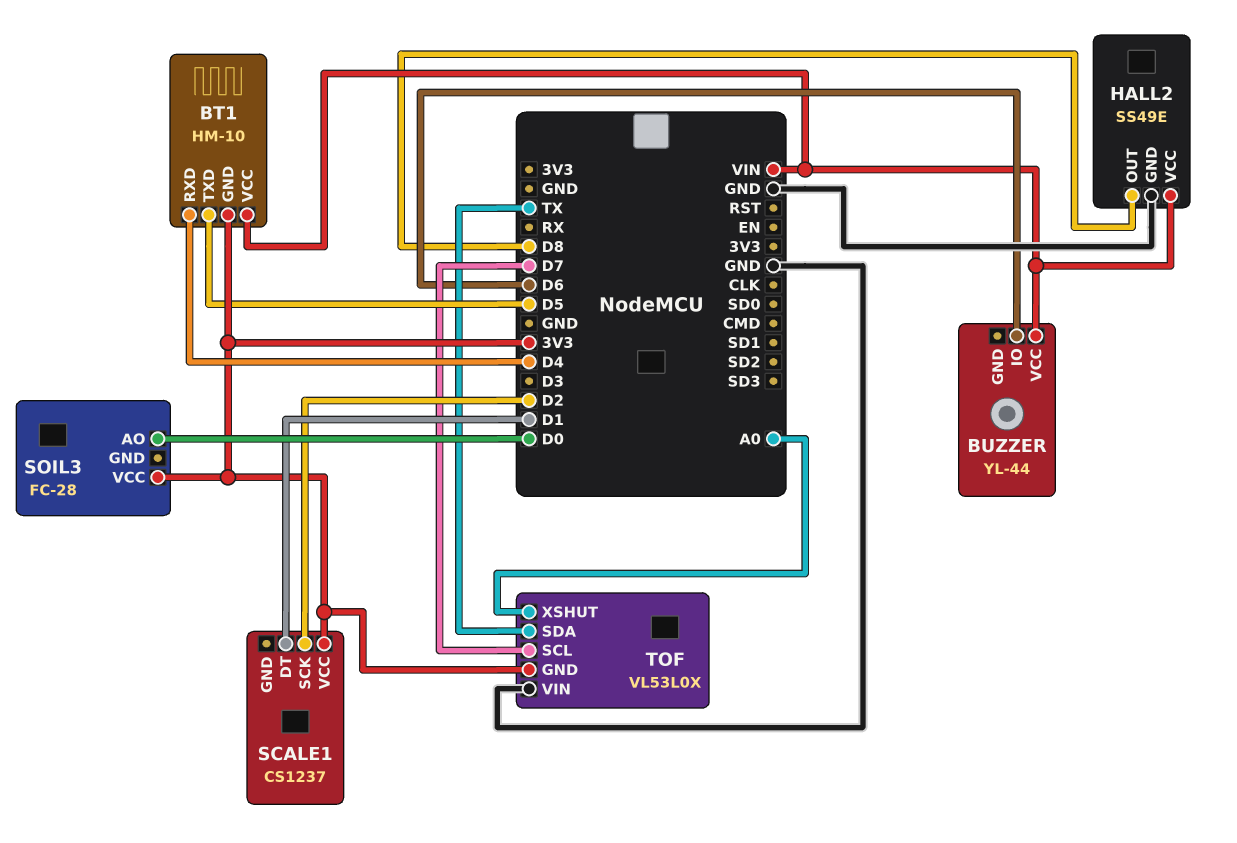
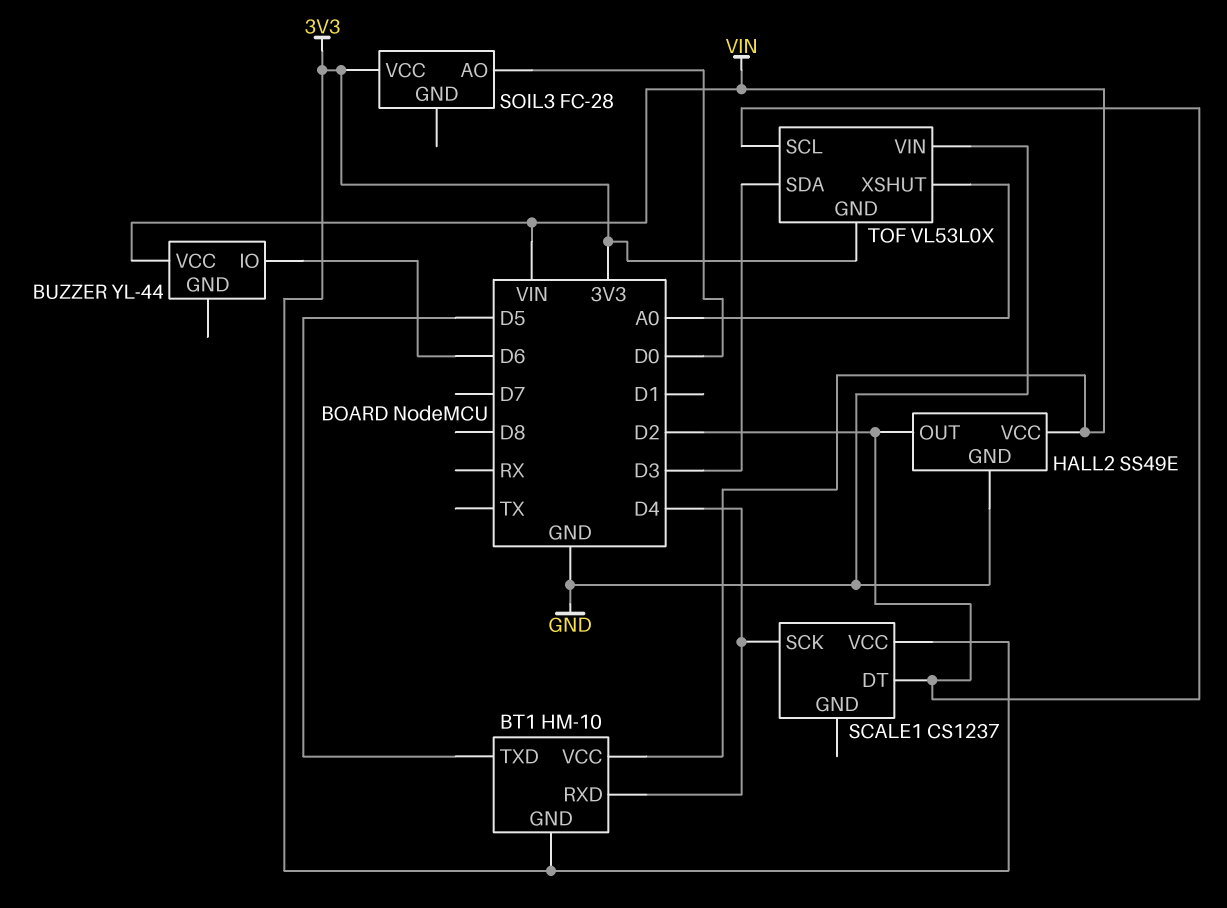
HALL2 pin OUT: D8 -> D2
SCALE1 pin DT: D1 -> D2
SCALE1 pin SCK: D2 -> D4
TOF pin SCL: D7 -> D2
TOF pin SDA: TX -> D3

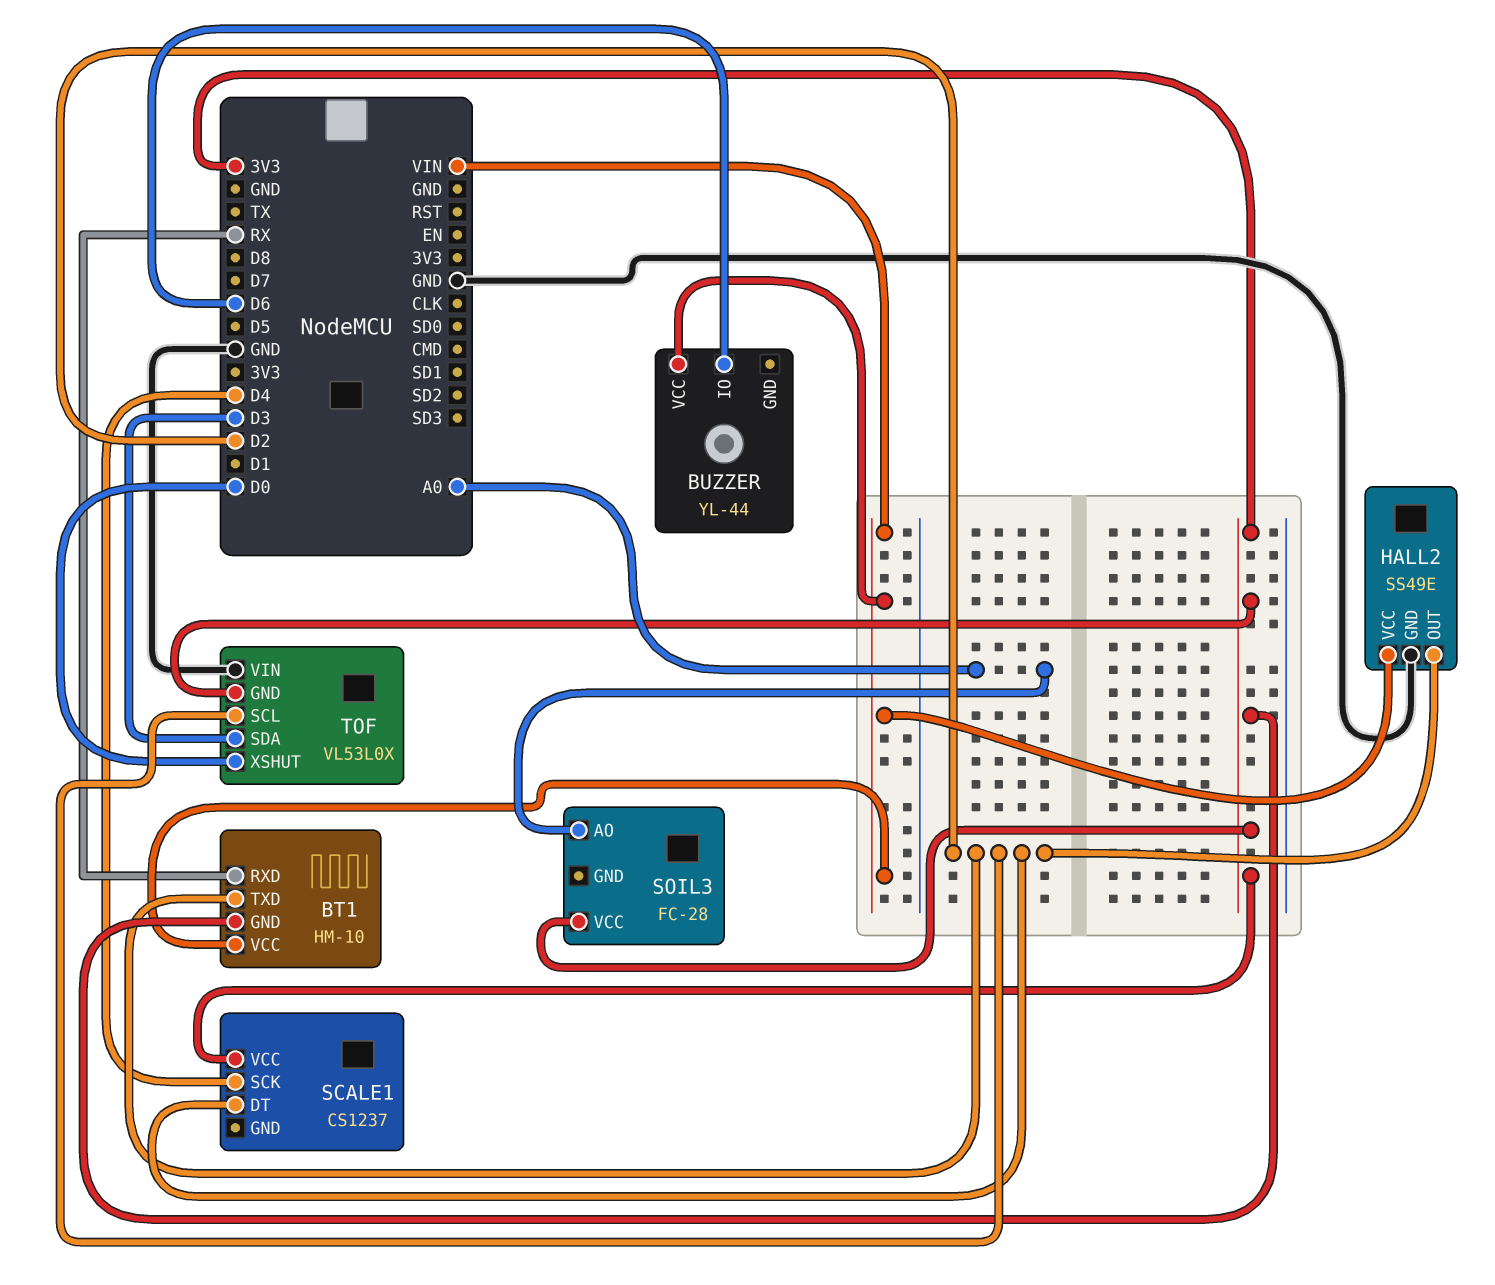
BT1 pin RXD: D4 -> RX
BT1 pin TXD: D5 -> D2
SOIL3 pin AO: D0 -> A0
TOF pin XSHUT: A0 -> D0

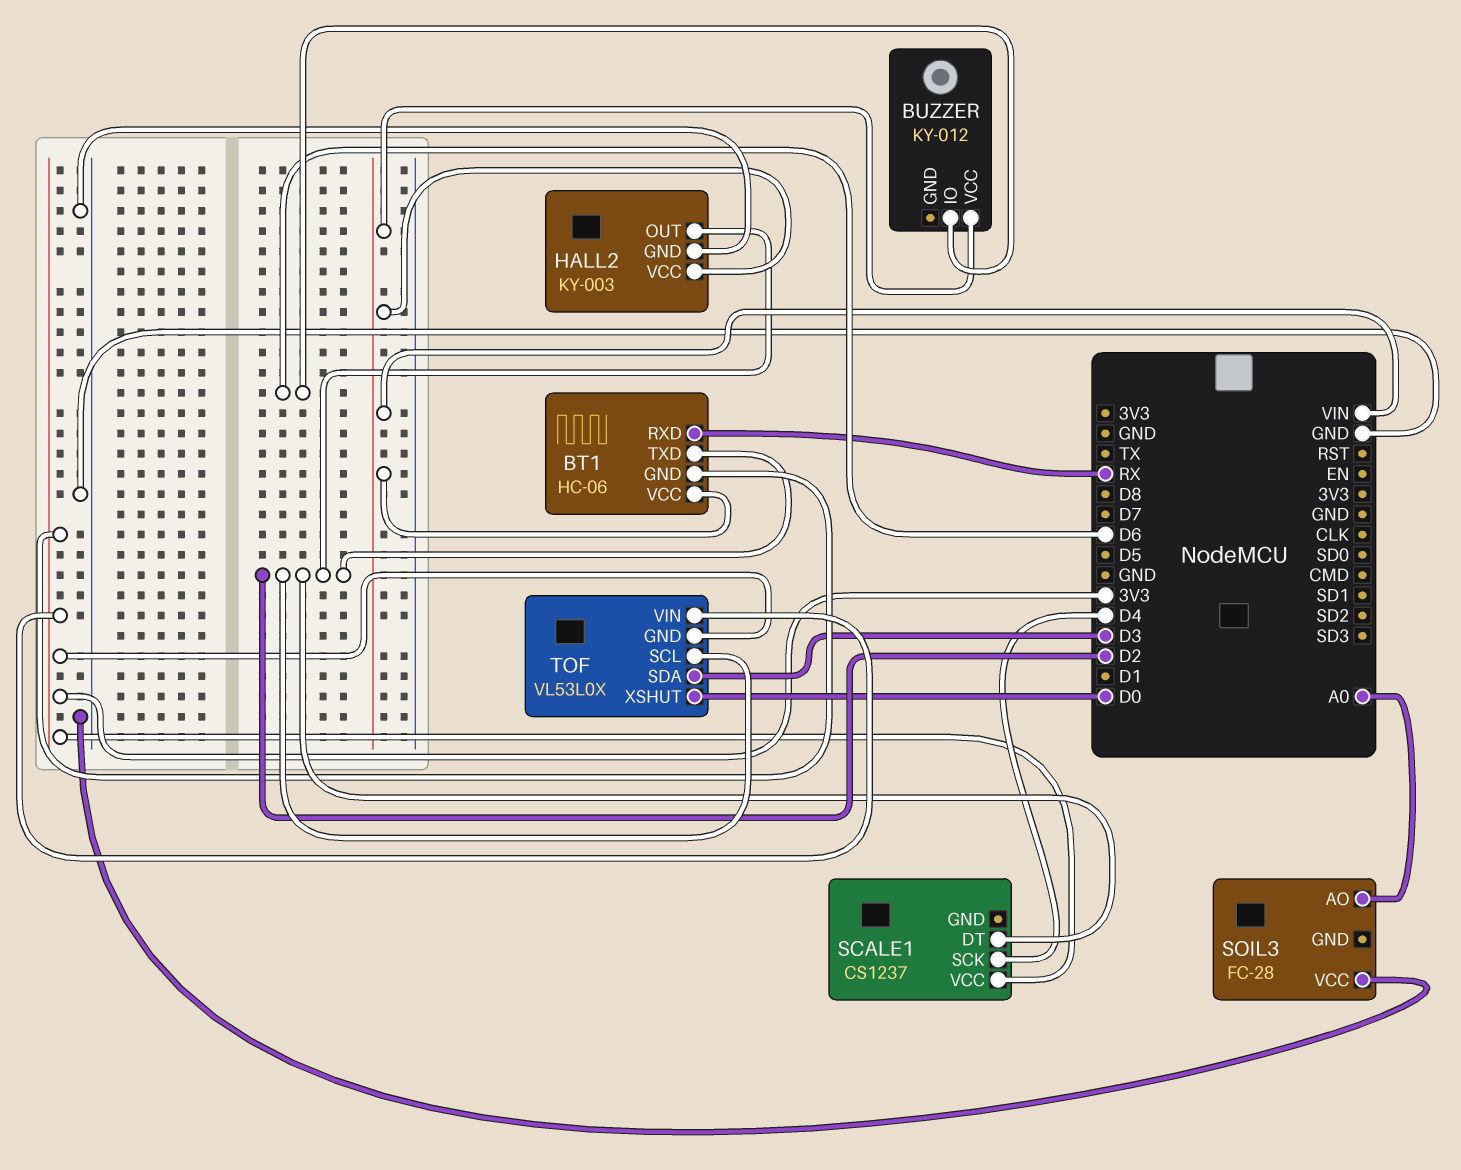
BT1: HM-10 -> HC-06
BUZZER: YL-44 -> KY-012
HALL2: SS49E -> KY-003
SOIL3 pin VCC: 3V3 -> GND
TOF pin VIN: GND -> 3V3

